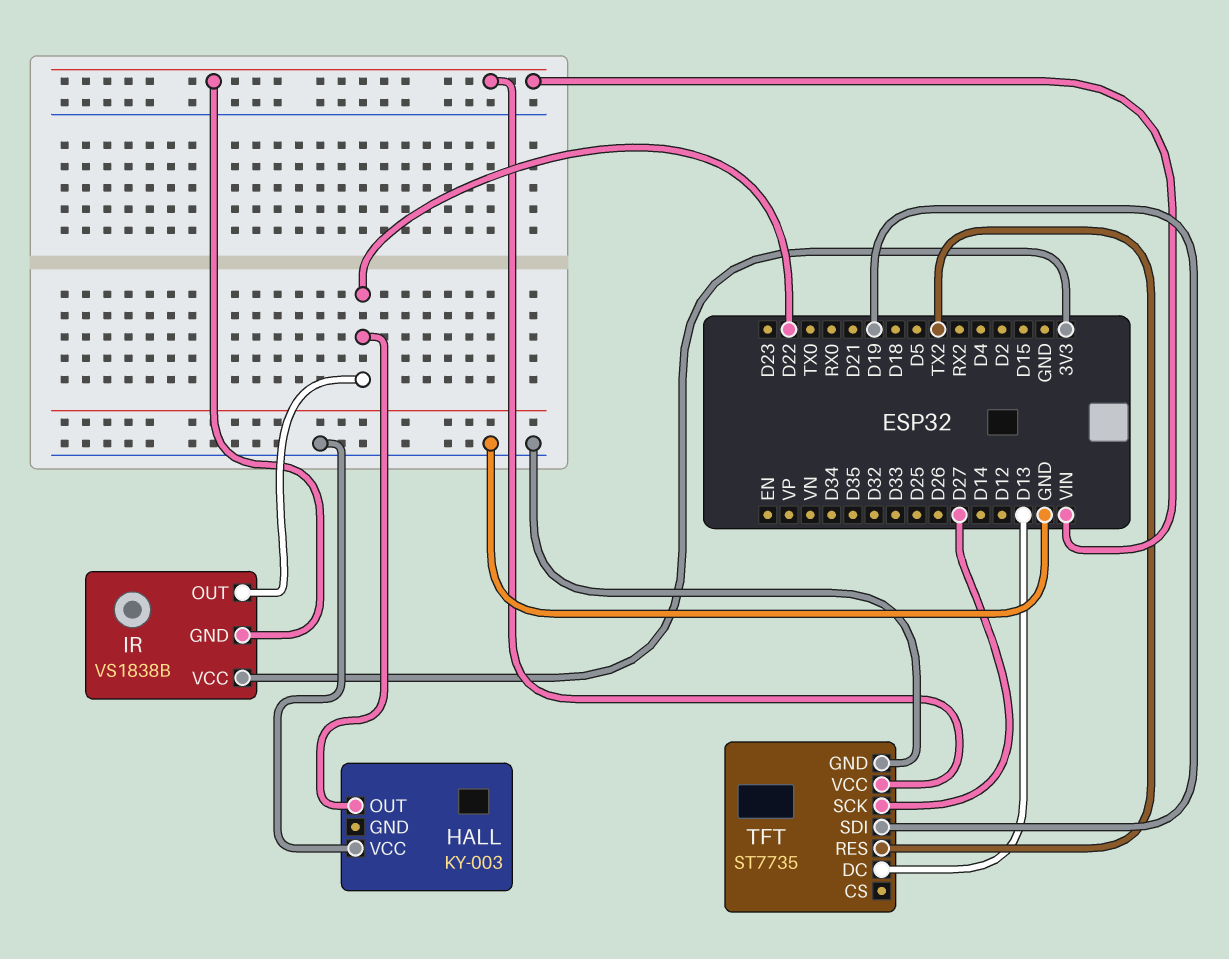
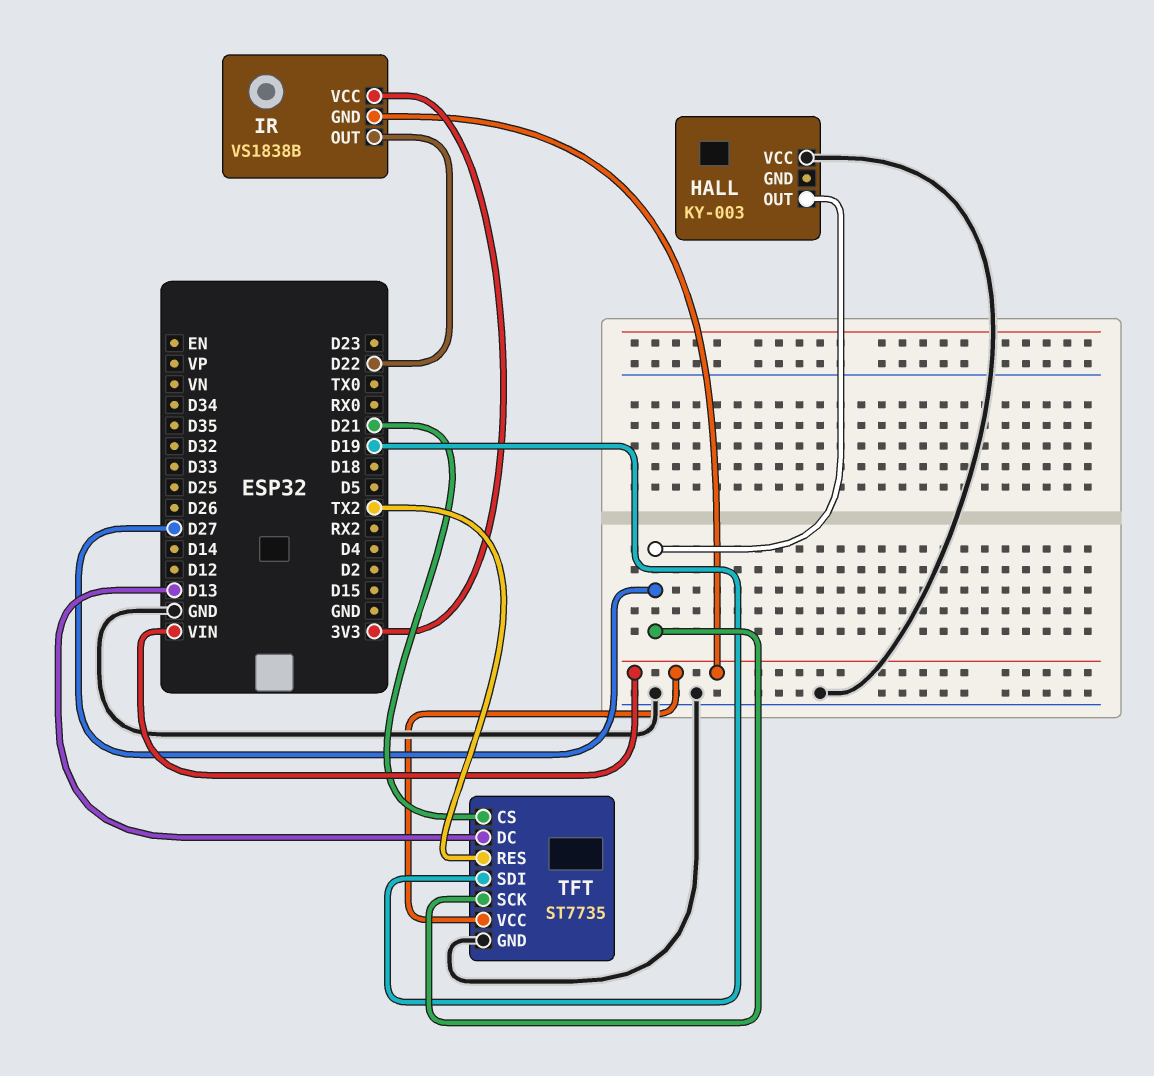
HALL pin OUT: D22 -> D27
TFT pin CS: none -> D21

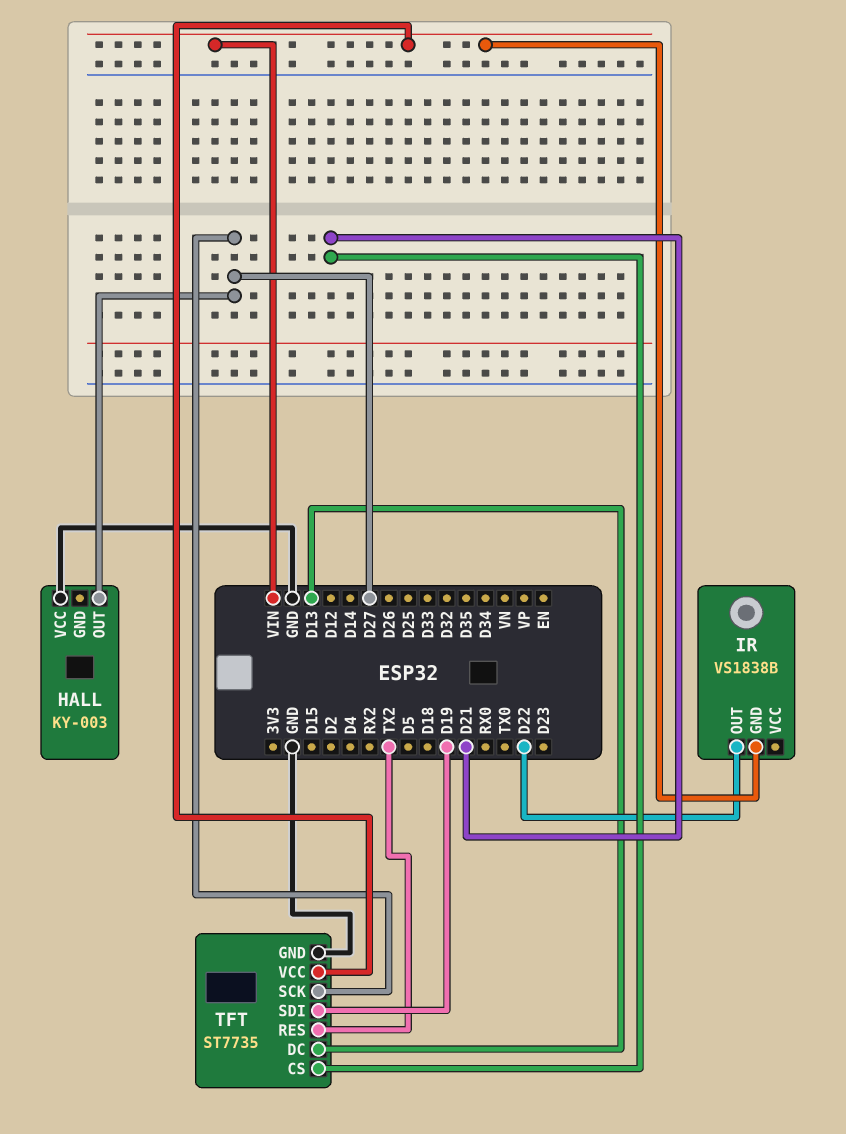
IR pin VCC: 3V3 -> none

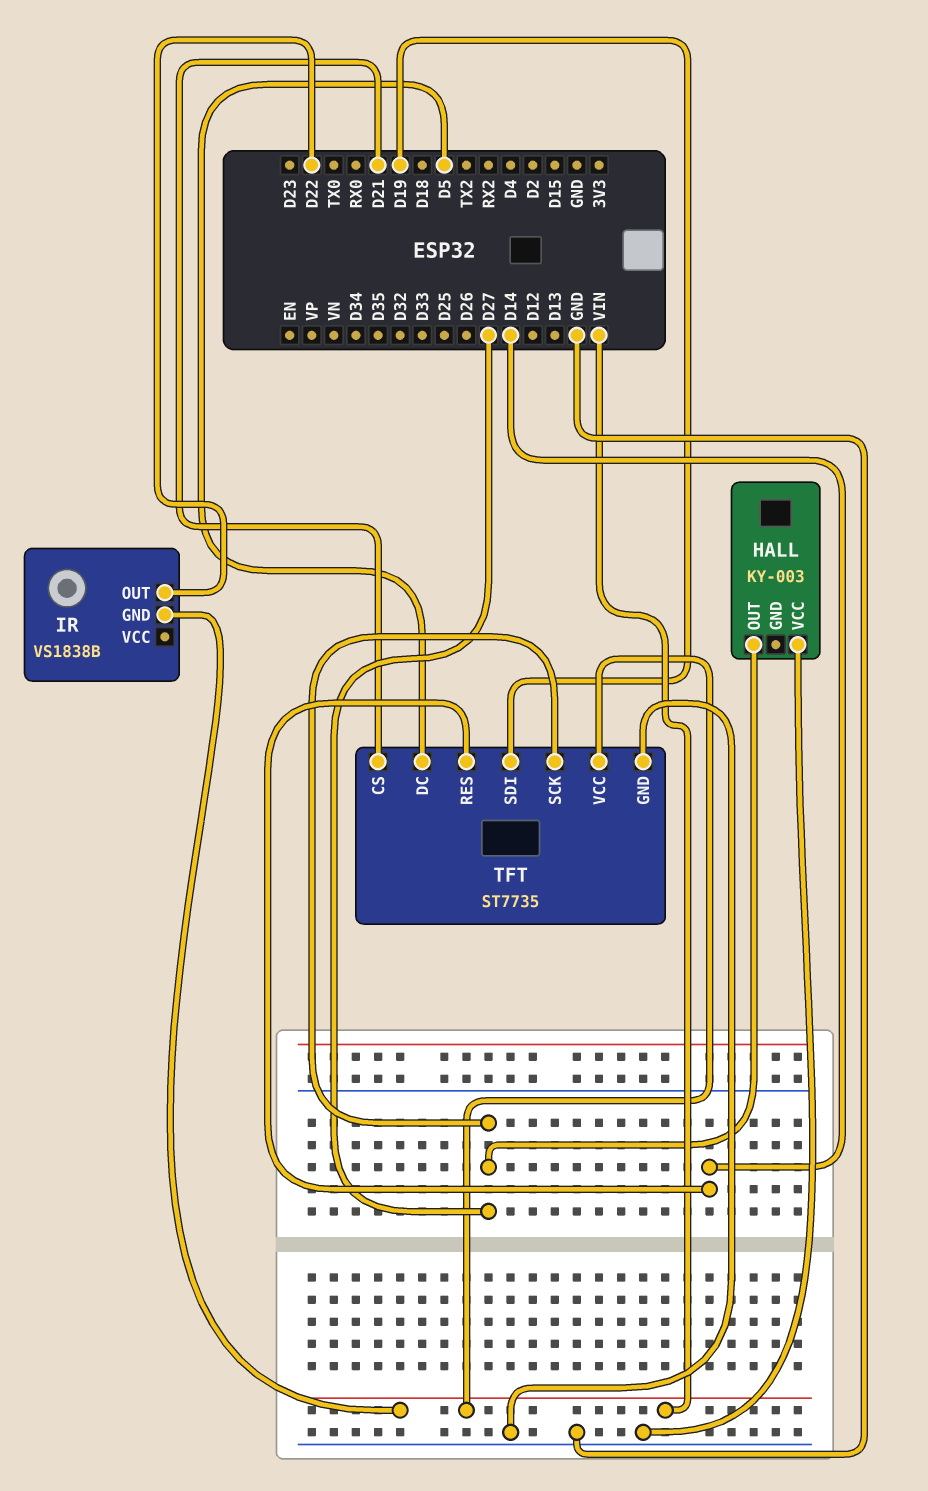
TFT pin DC: D13 -> D5
TFT pin RES: TX2 -> D14

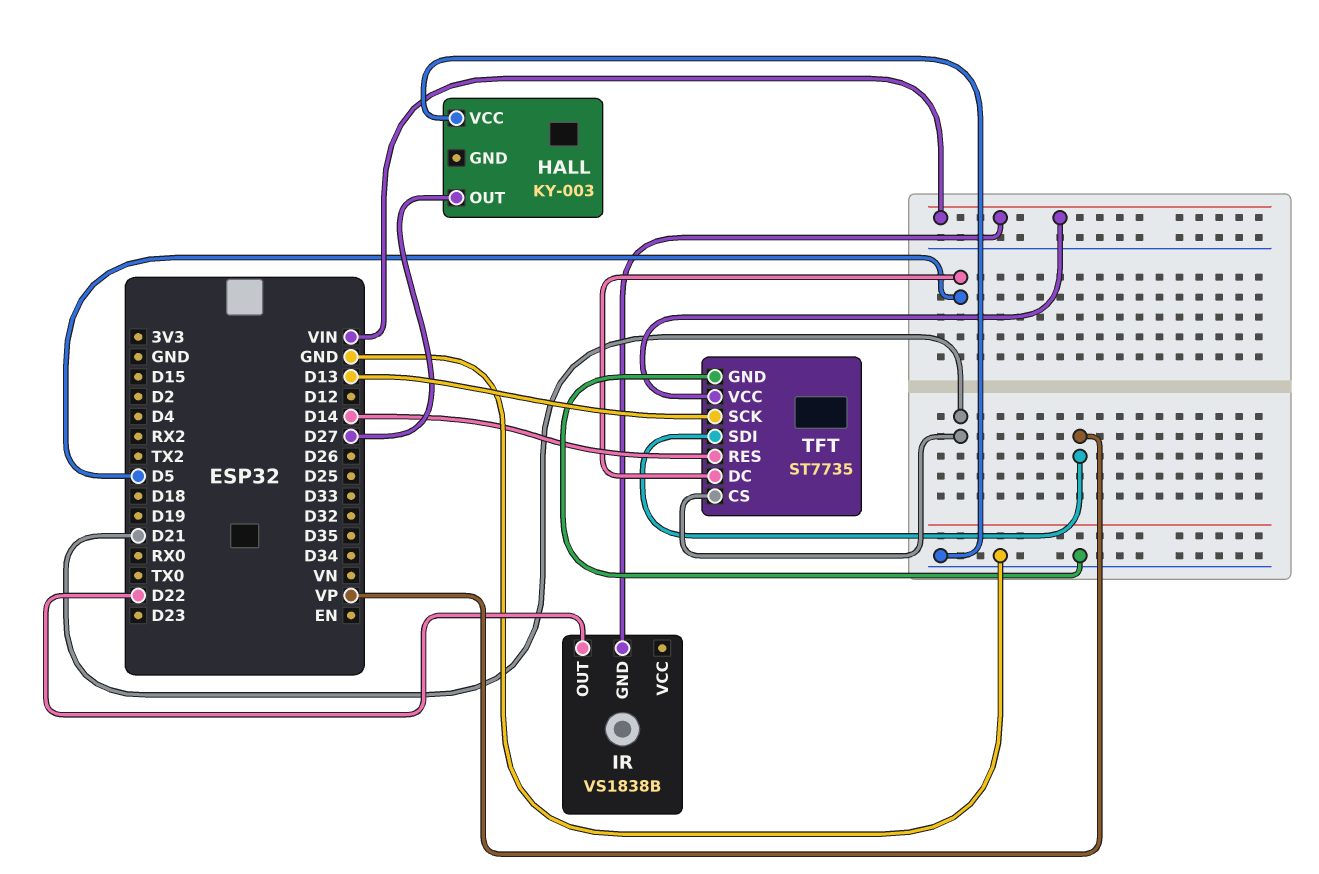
TFT pin SCK: D27 -> D13
TFT pin SDI: D19 -> VP

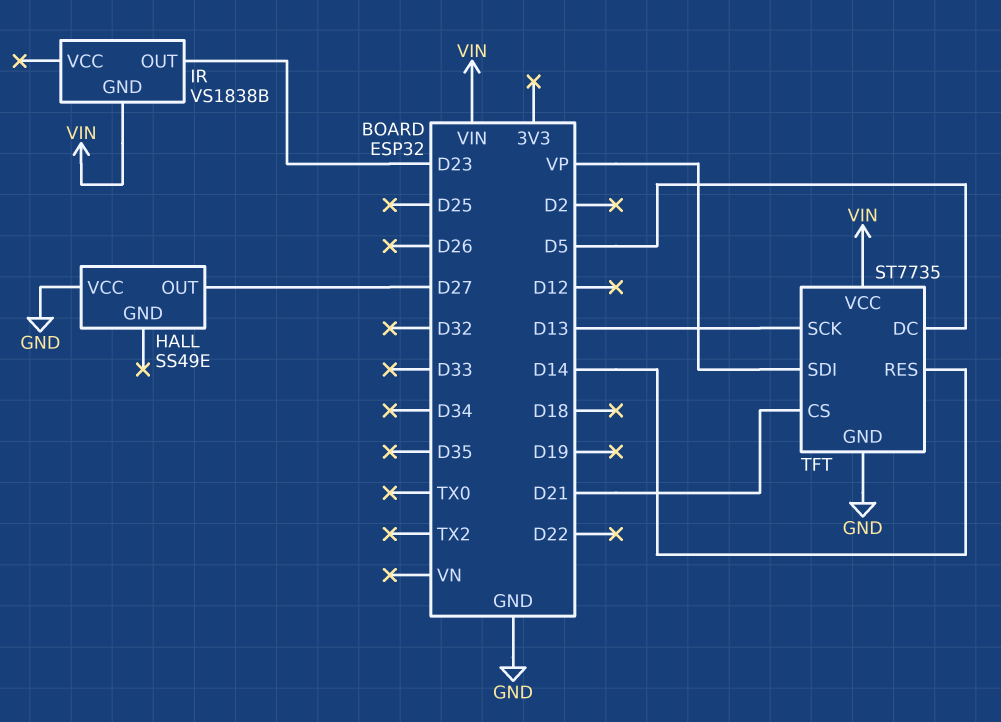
HALL: KY-003 -> SS49E
IR pin OUT: D22 -> D23

